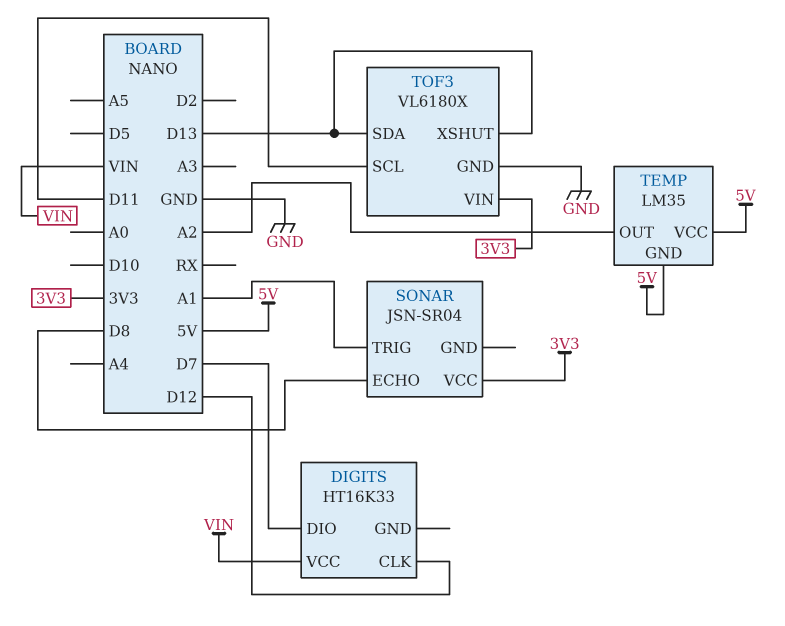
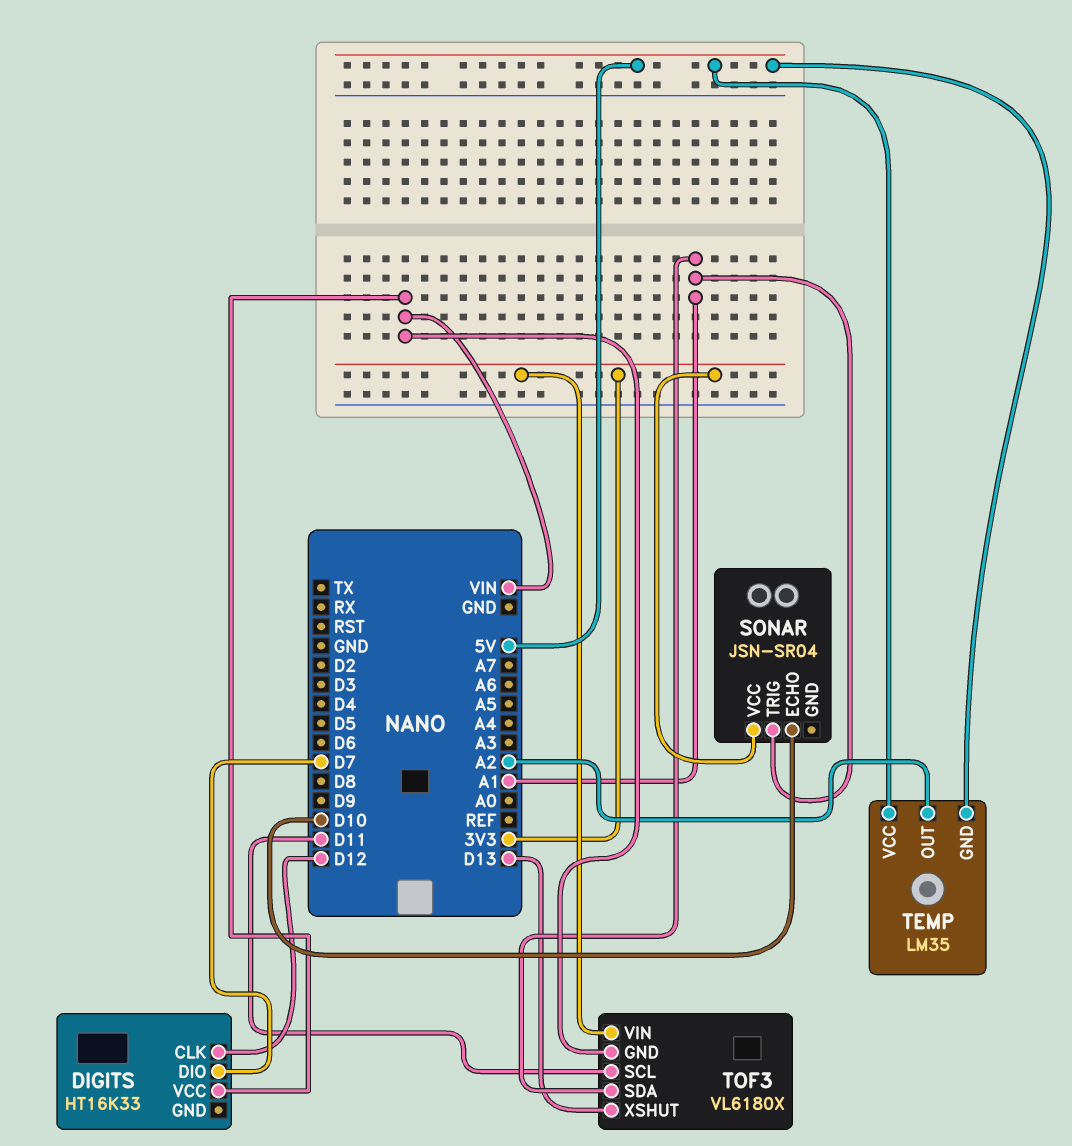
SONAR pin ECHO: D8 -> D10
TOF3 pin GND: GND -> VIN
TOF3 pin SDA: D13 -> A1

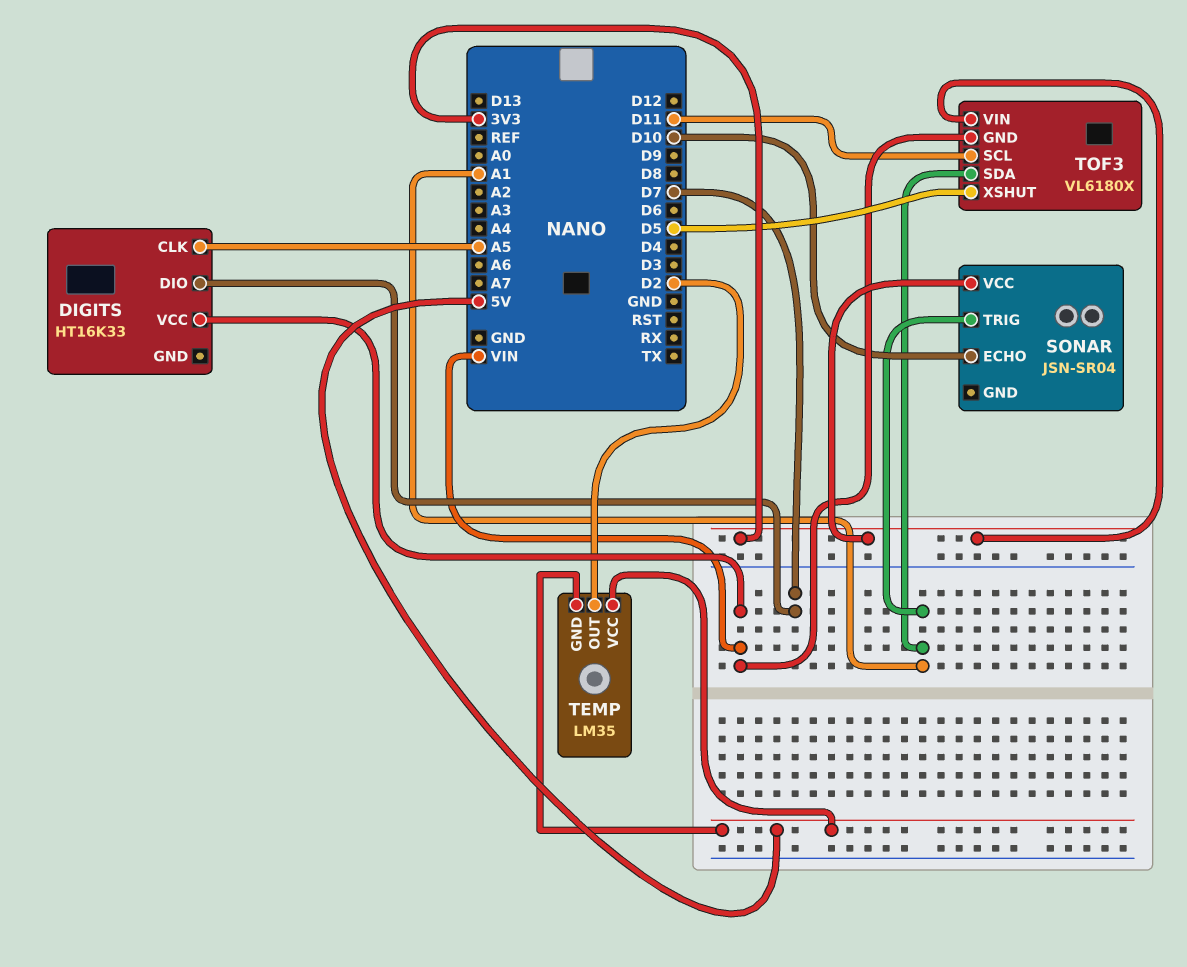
DIGITS pin CLK: D12 -> A5
TEMP pin OUT: A2 -> D2
TOF3 pin XSHUT: D13 -> D5

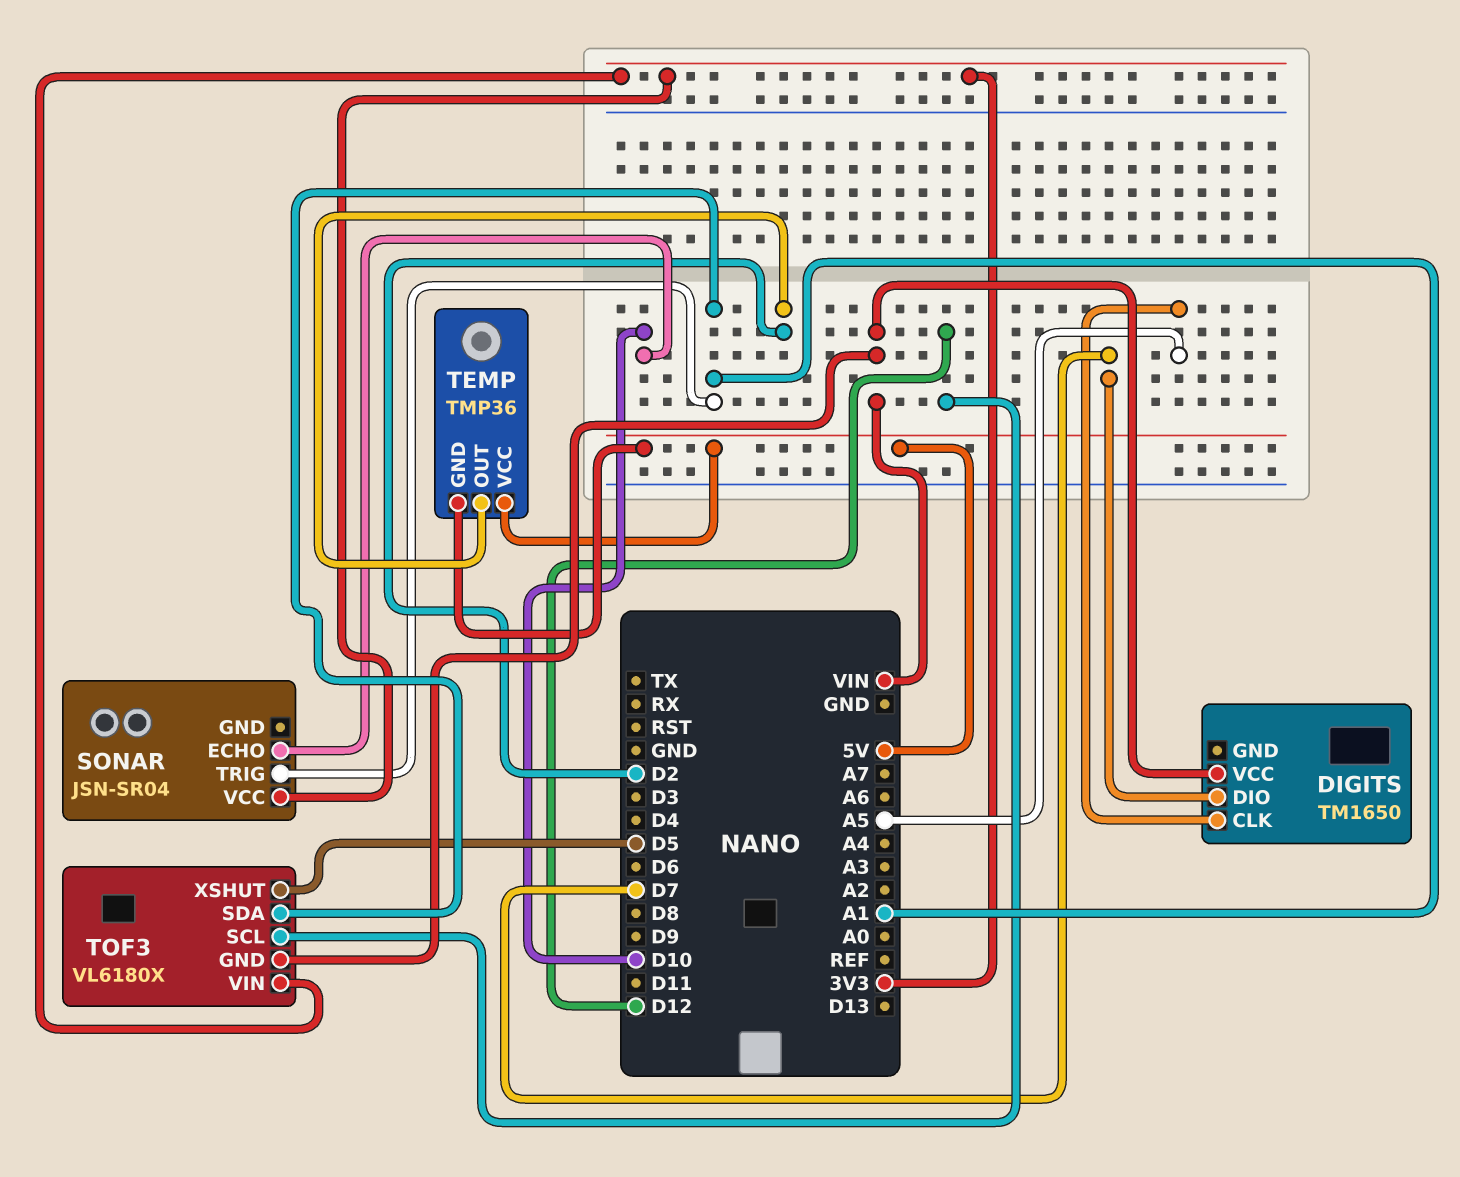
DIGITS: HT16K33 -> TM1650
TEMP: LM35 -> TMP36
TOF3 pin SCL: D11 -> D12

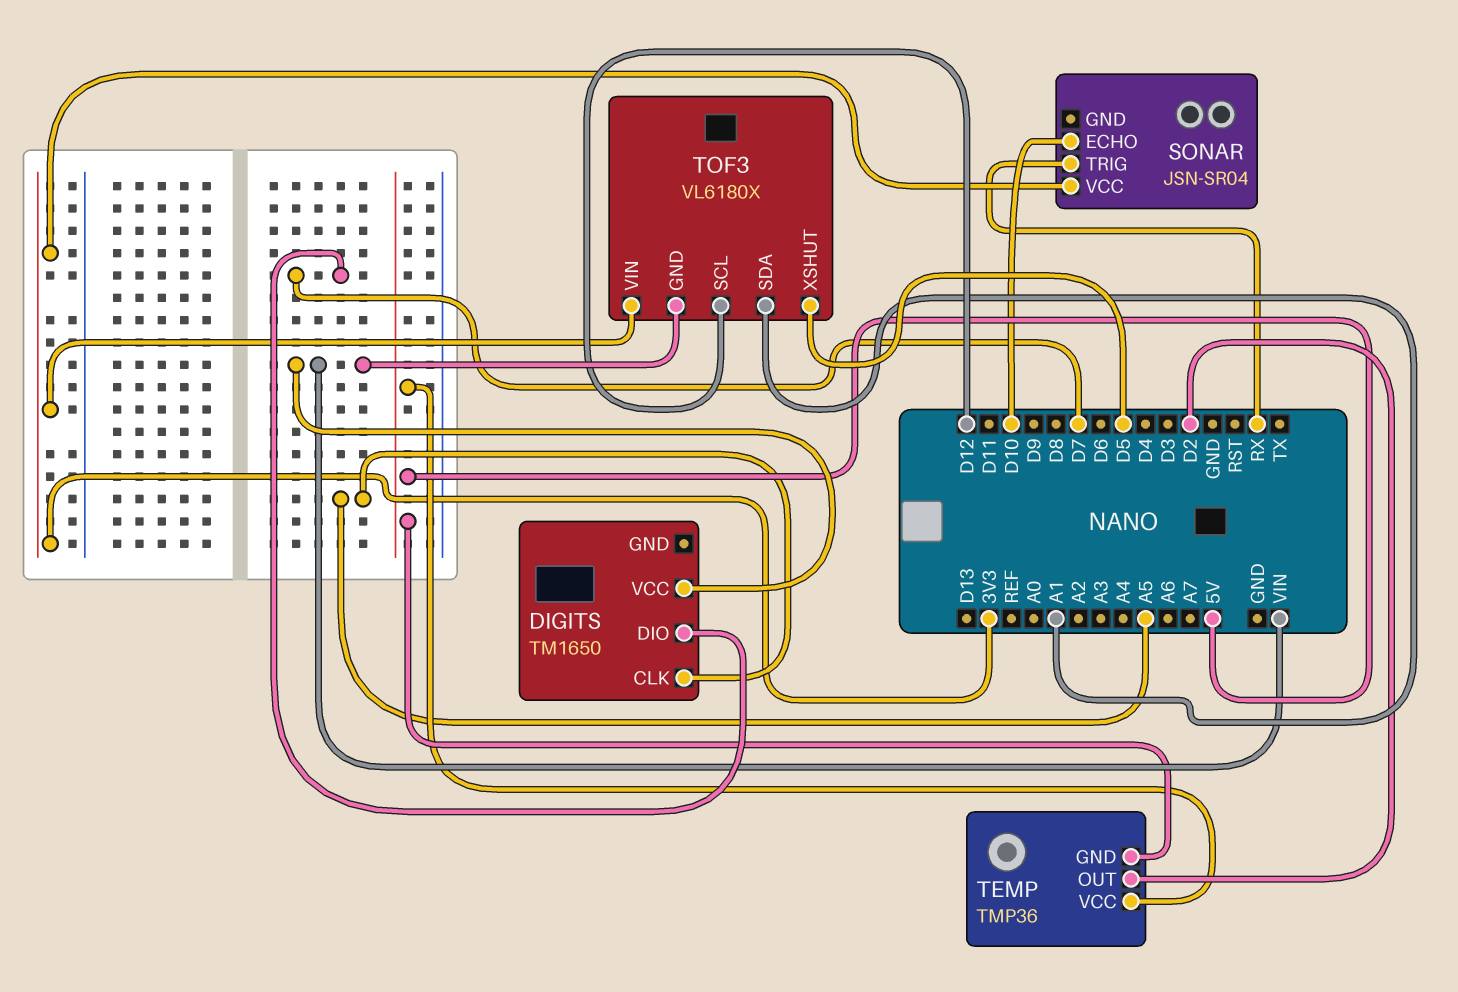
SONAR pin TRIG: A1 -> RX

